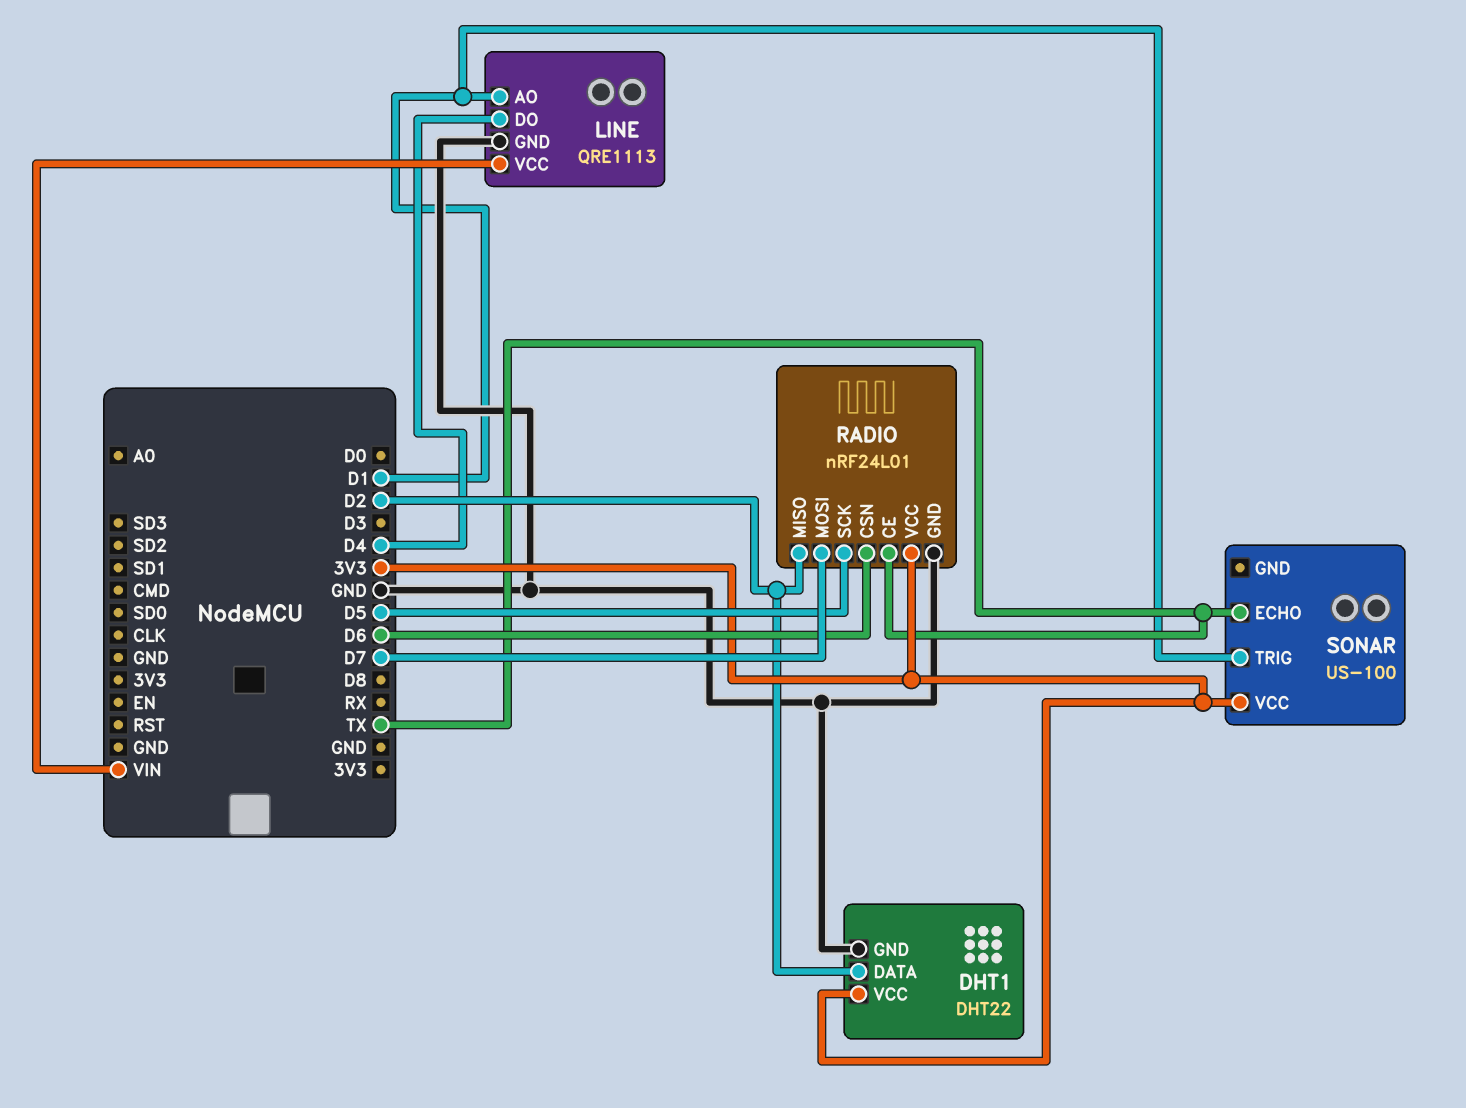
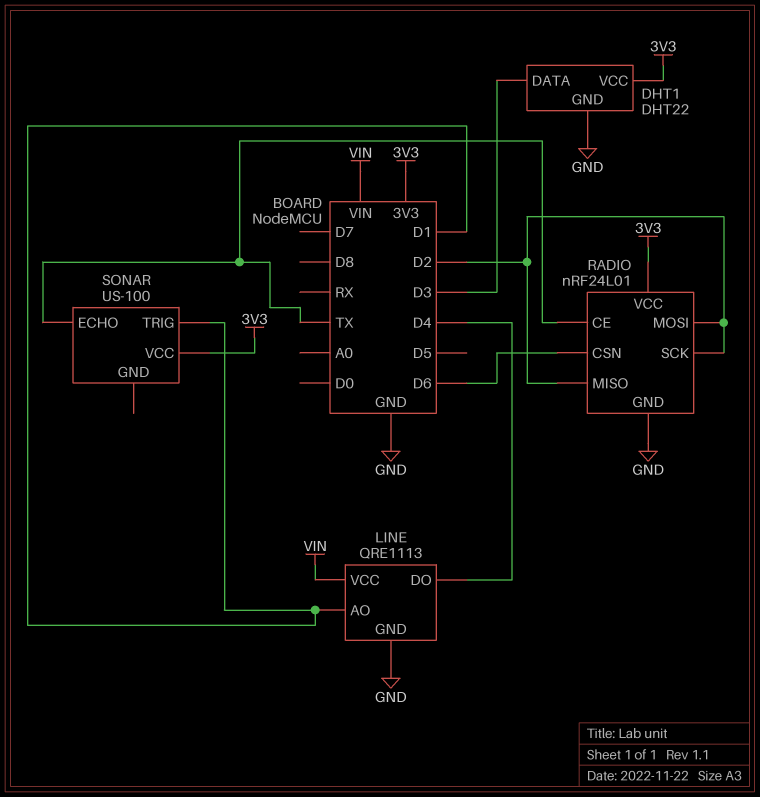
DHT1 pin DATA: D2 -> D3
RADIO pin MOSI: D7 -> D2
RADIO pin SCK: D5 -> D2

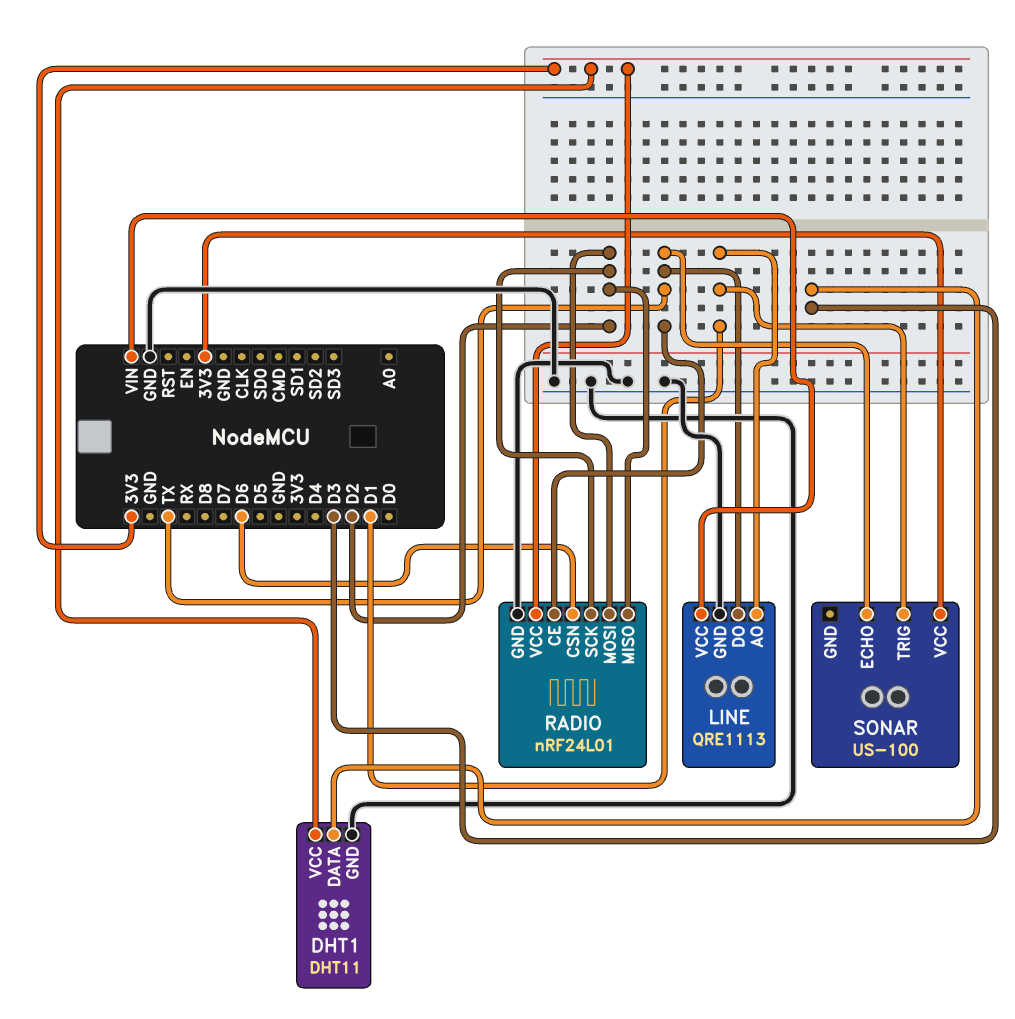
DHT1: DHT22 -> DHT11
LINE pin DO: D4 -> TX

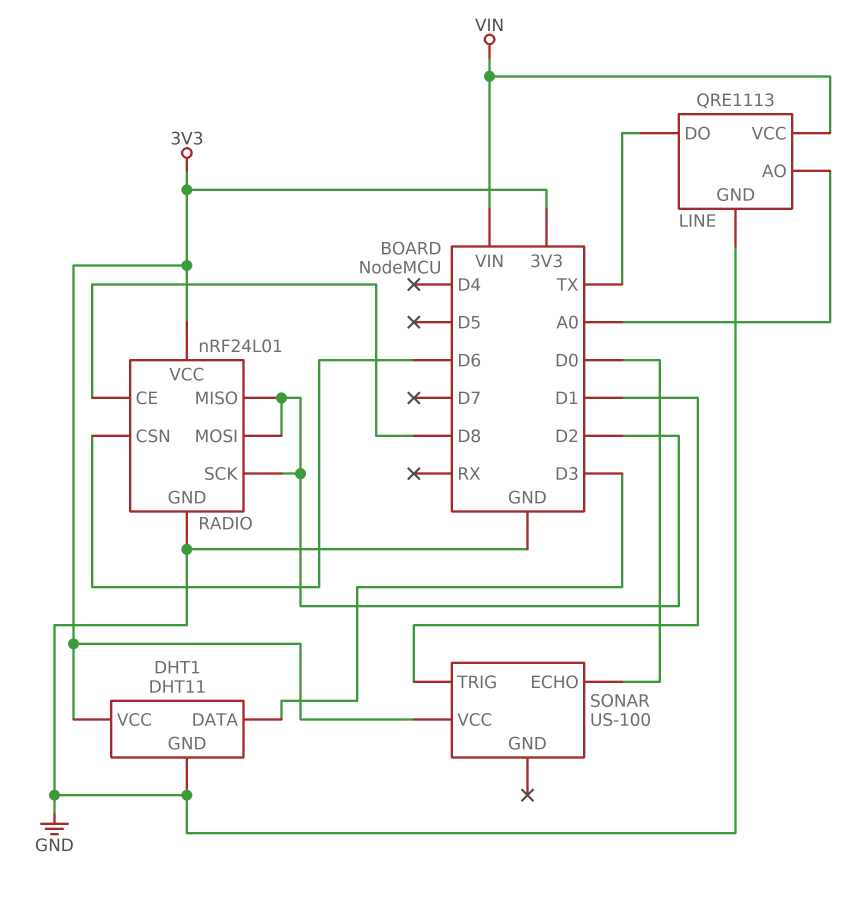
LINE pin AO: D1 -> A0
RADIO pin CE: TX -> D8
SONAR pin ECHO: TX -> D0

